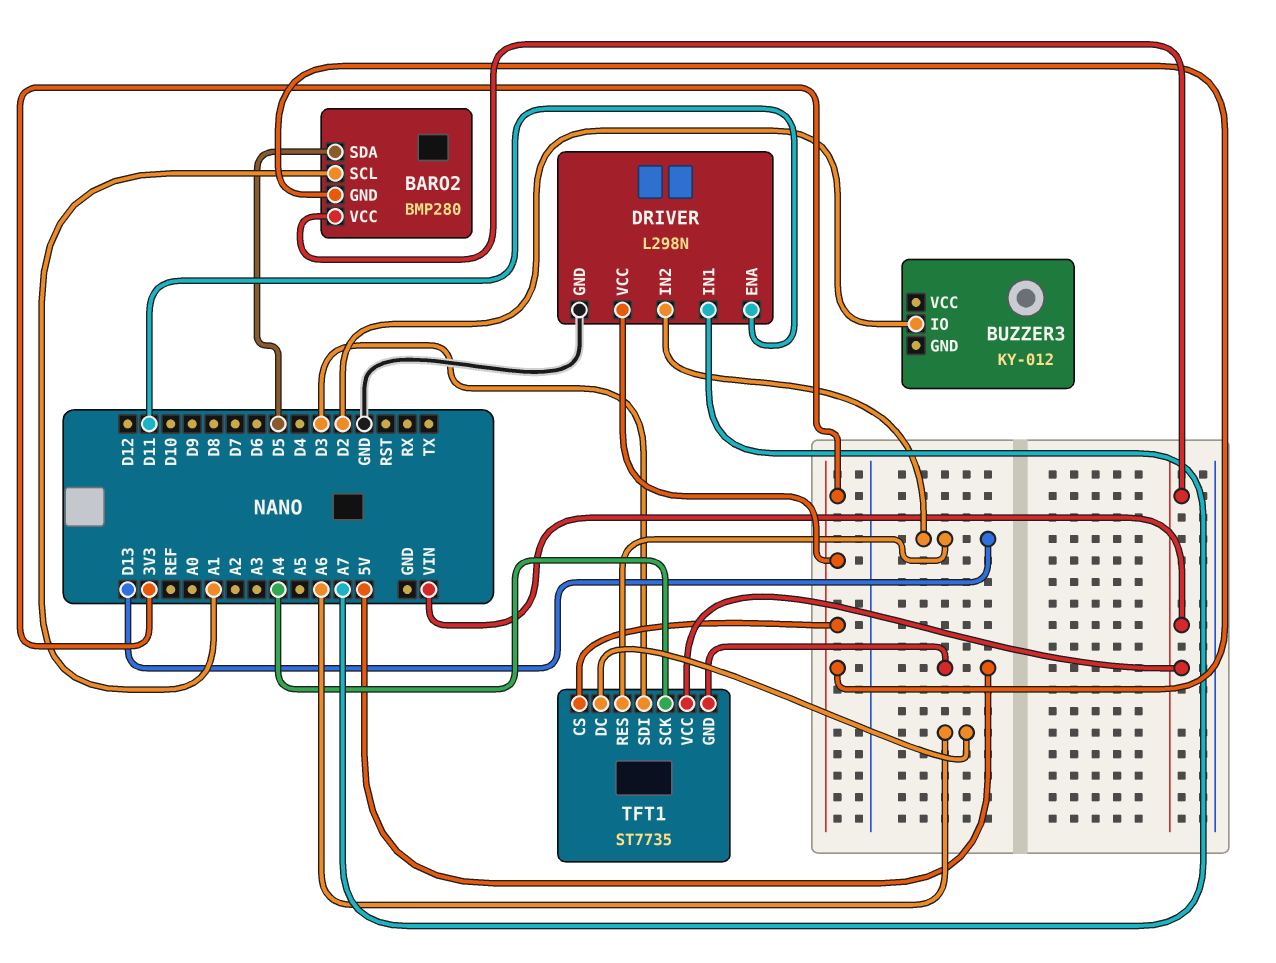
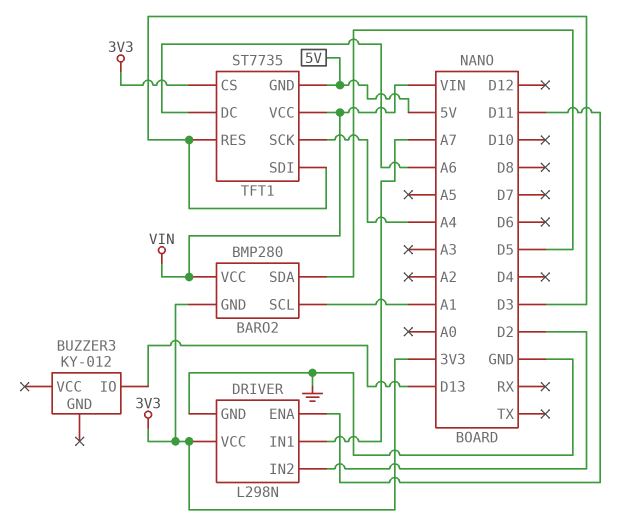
BUZZER3 pin IO: D2 -> D13
DRIVER pin IN2: D13 -> D2
TFT1 pin RES: D13 -> D3

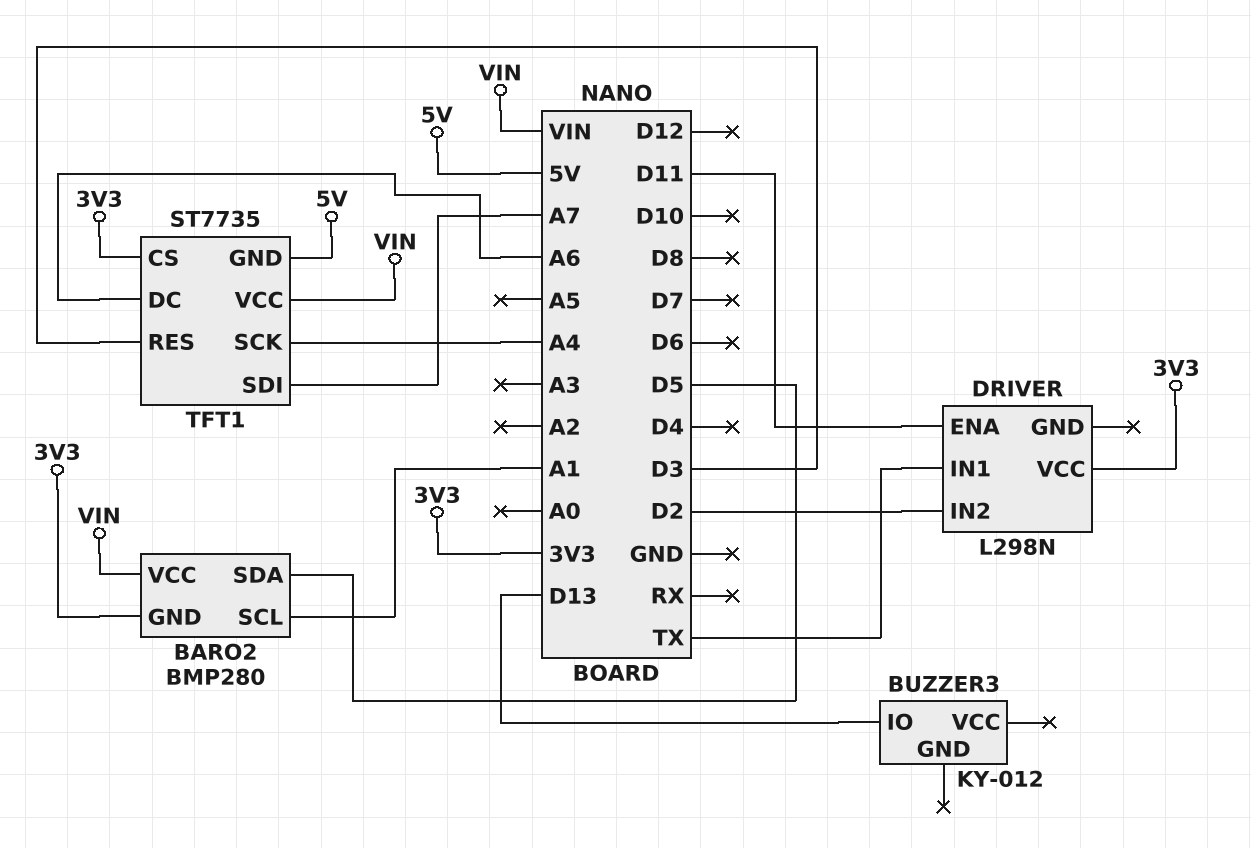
DRIVER pin GND: GND -> none
DRIVER pin IN1: A7 -> TX
TFT1 pin SDI: D3 -> A7

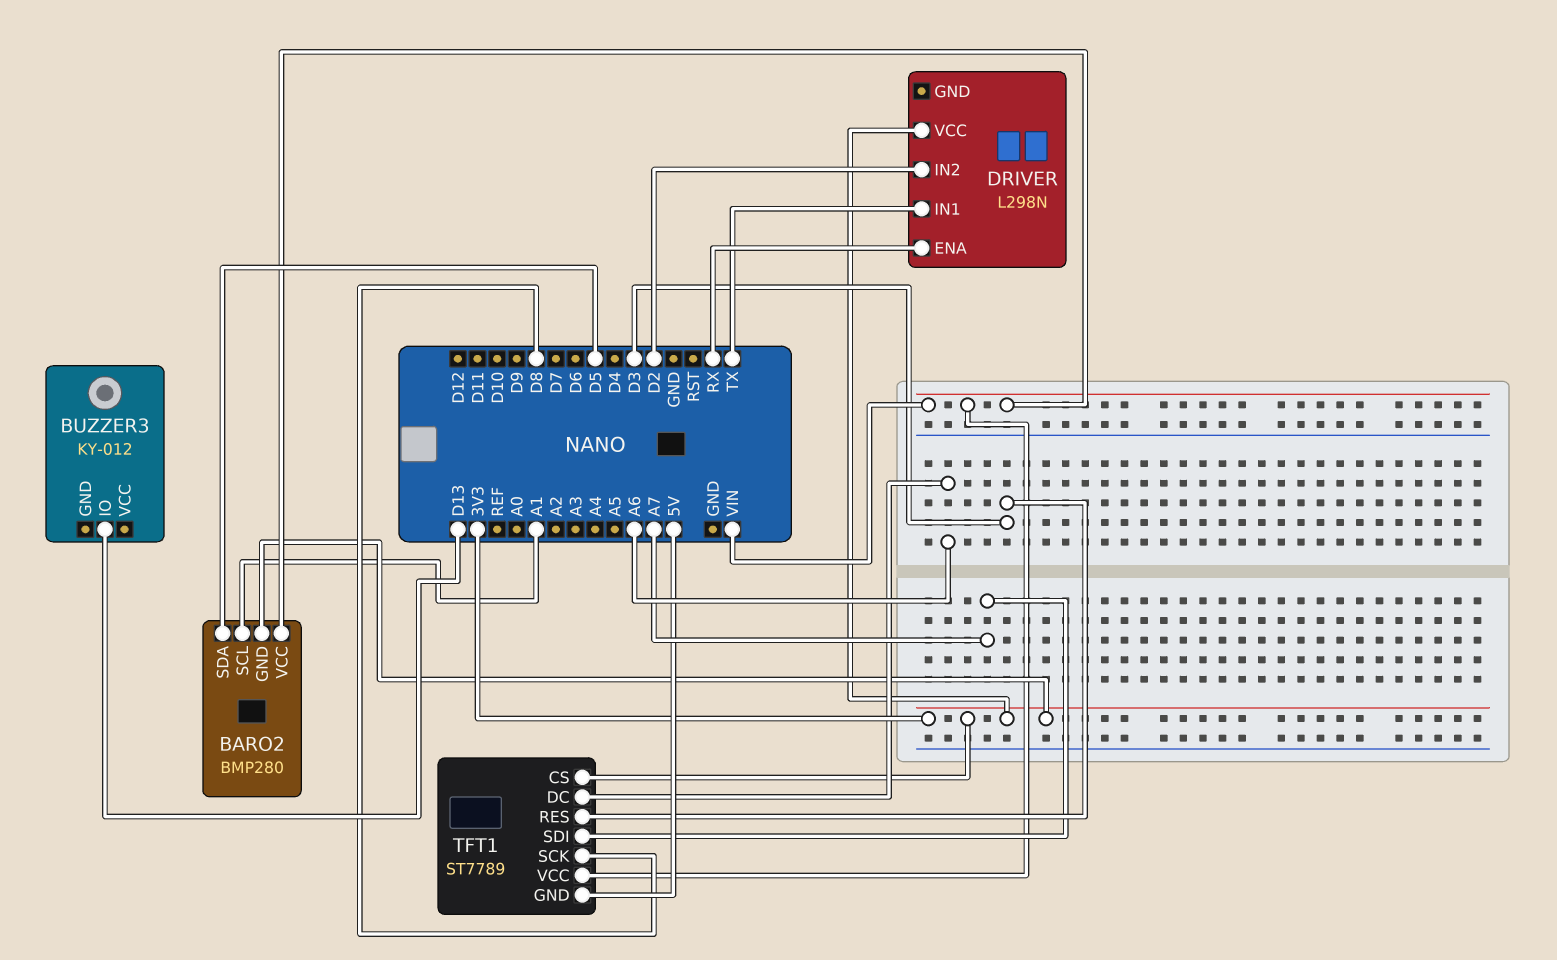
DRIVER pin ENA: D11 -> RX
TFT1: ST7735 -> ST7789
TFT1 pin SCK: A4 -> D8

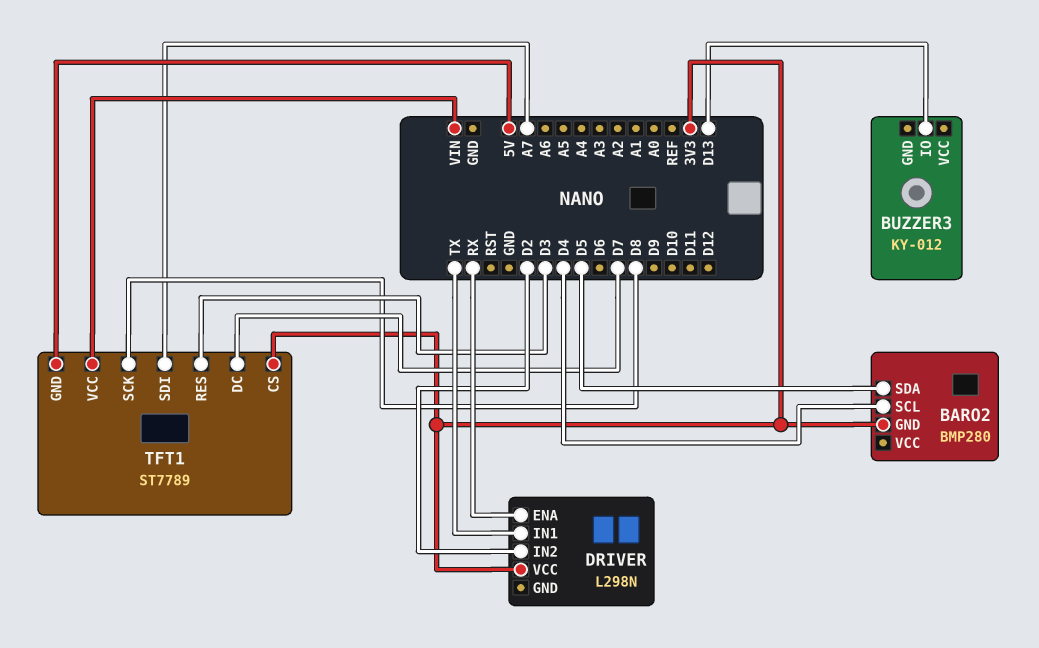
BARO2 pin SCL: A1 -> D4
BARO2 pin VCC: VIN -> none
TFT1 pin DC: A6 -> D7

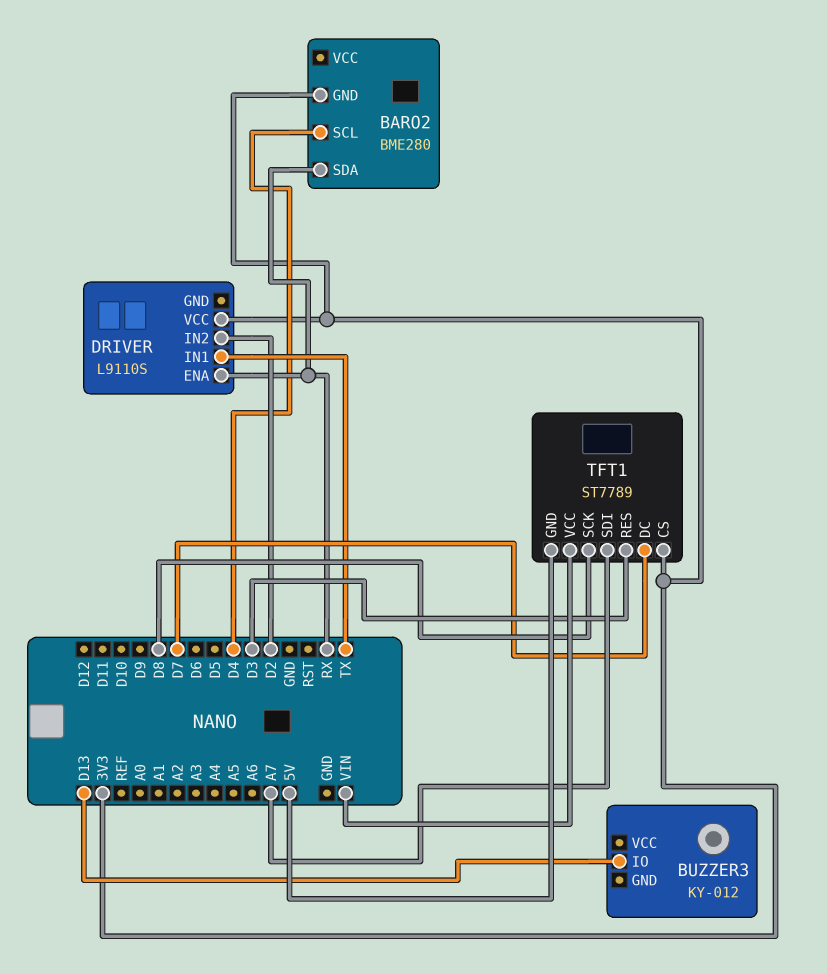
BARO2: BMP280 -> BME280
BARO2 pin SDA: D5 -> RX
DRIVER: L298N -> L9110S

